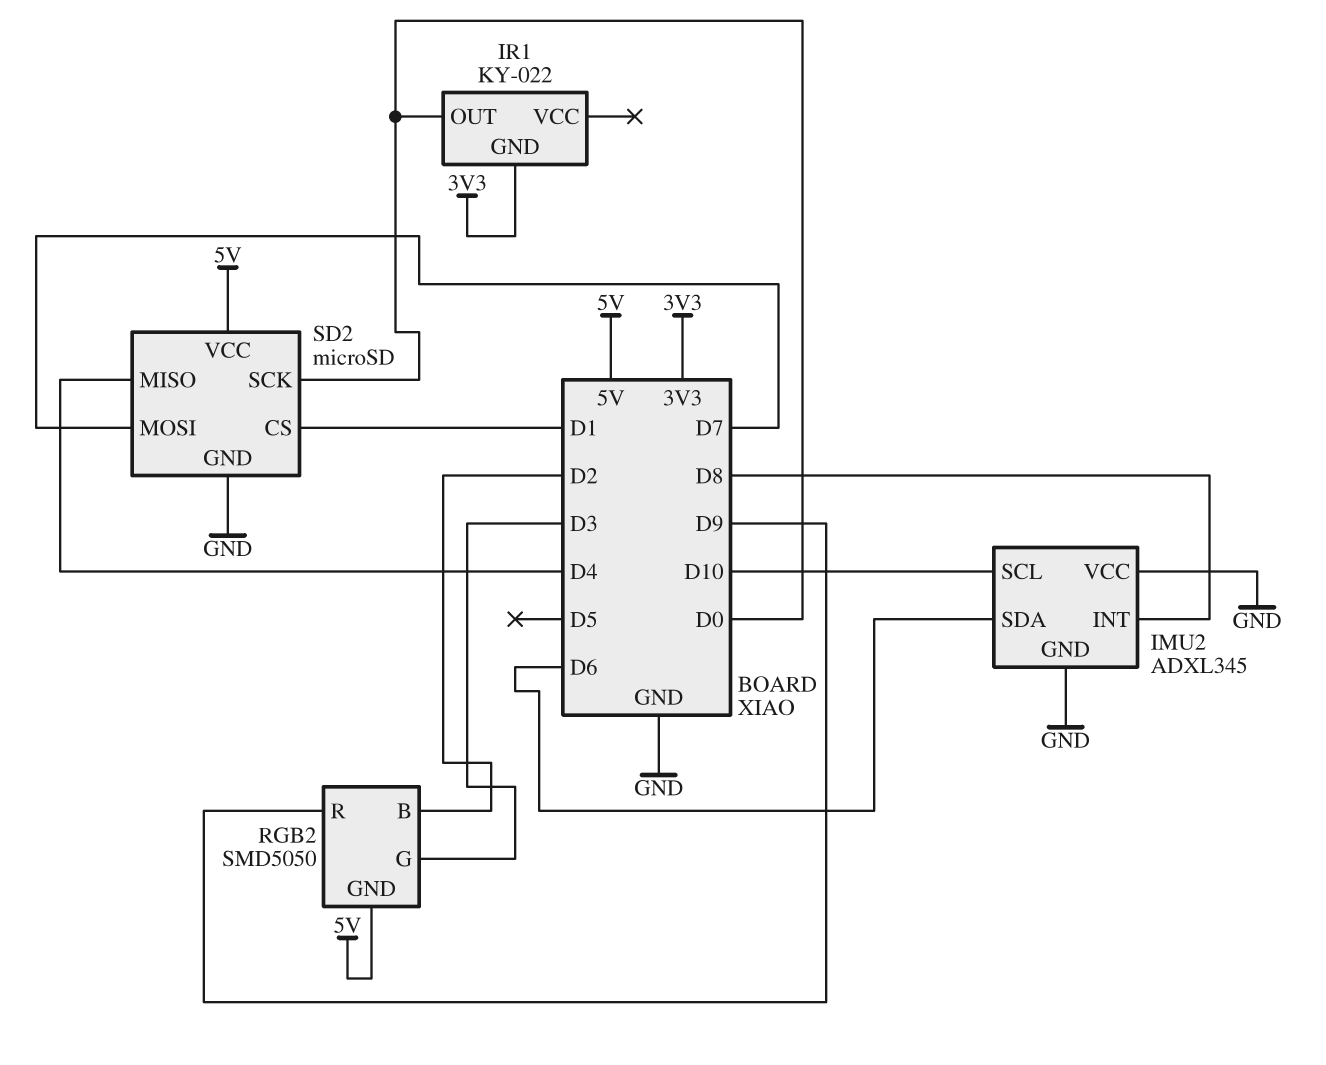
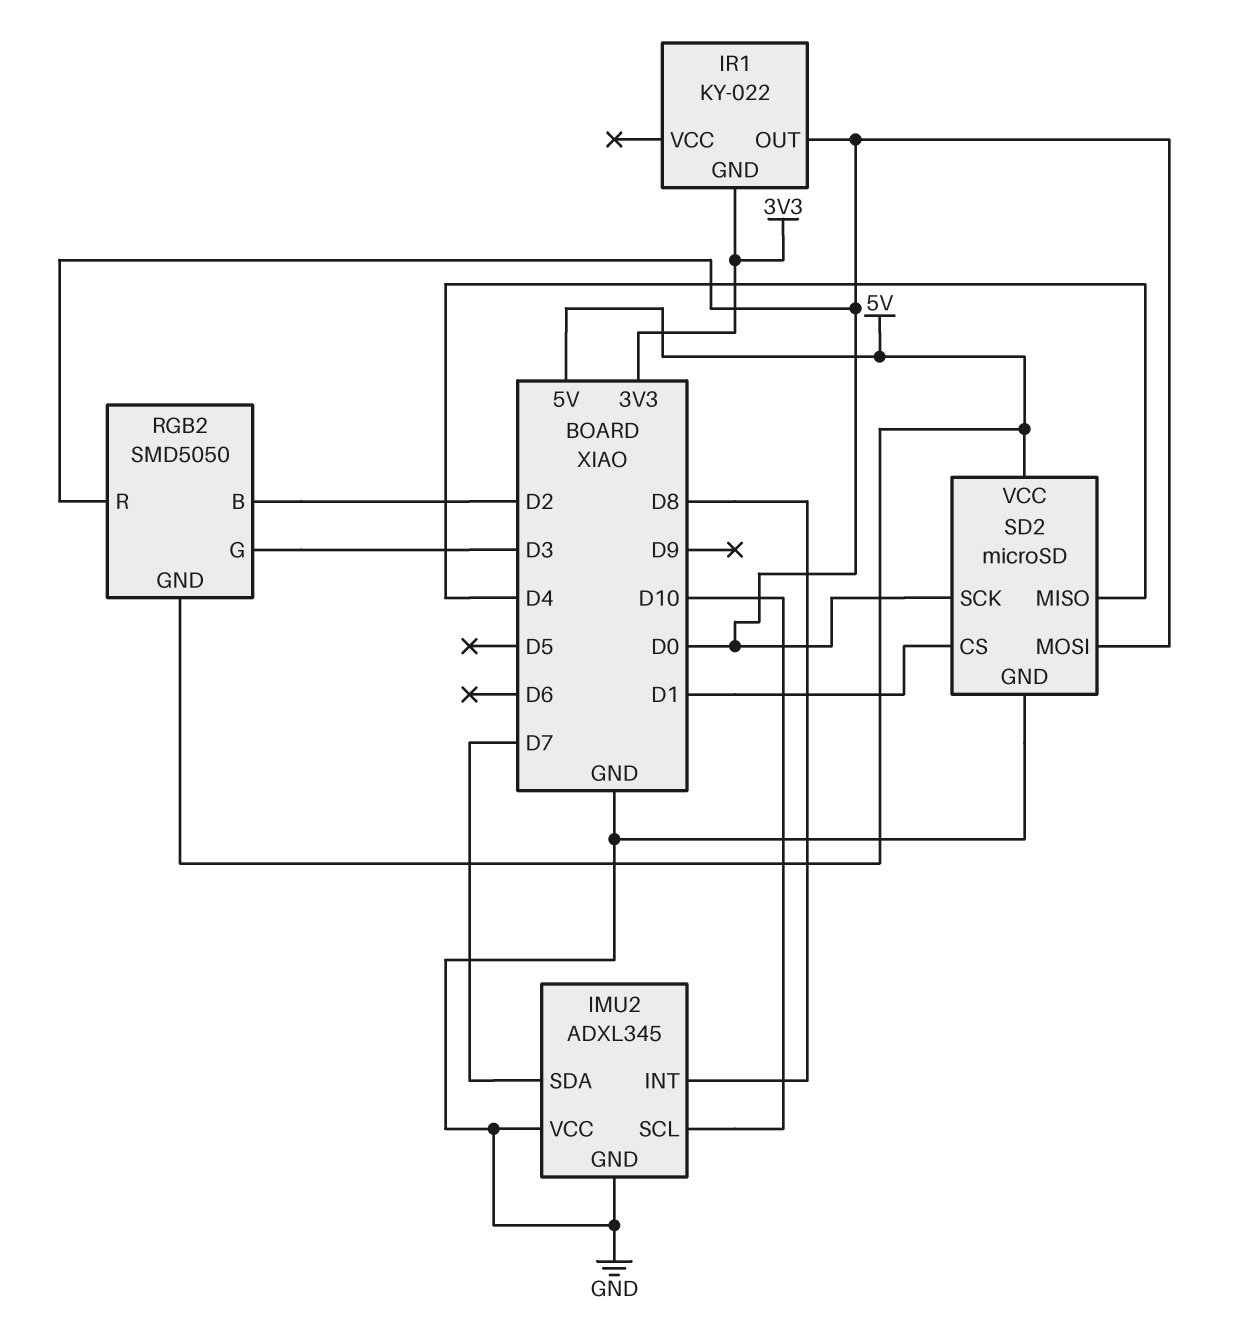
IMU2 pin SDA: D6 -> D7
RGB2 pin R: D9 -> D0
SD2 pin MOSI: D7 -> D0

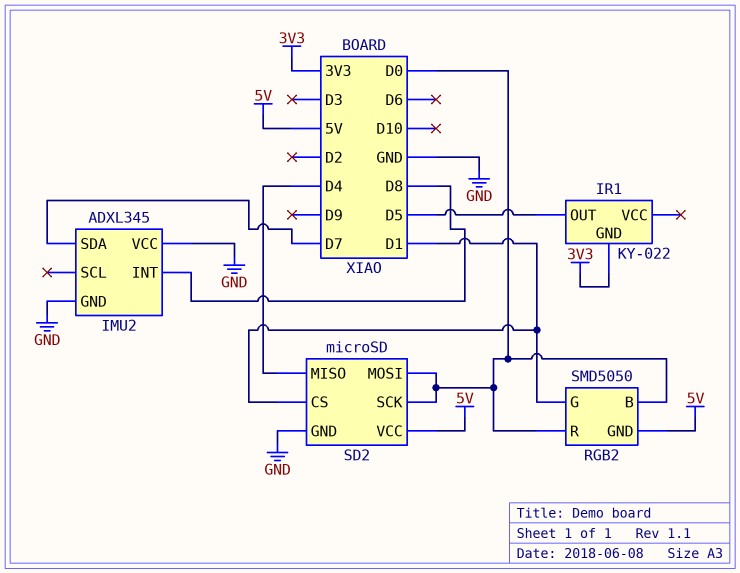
IMU2 pin SCL: D10 -> none
IR1 pin OUT: D0 -> D5
RGB2 pin B: D2 -> D0
RGB2 pin G: D3 -> D1

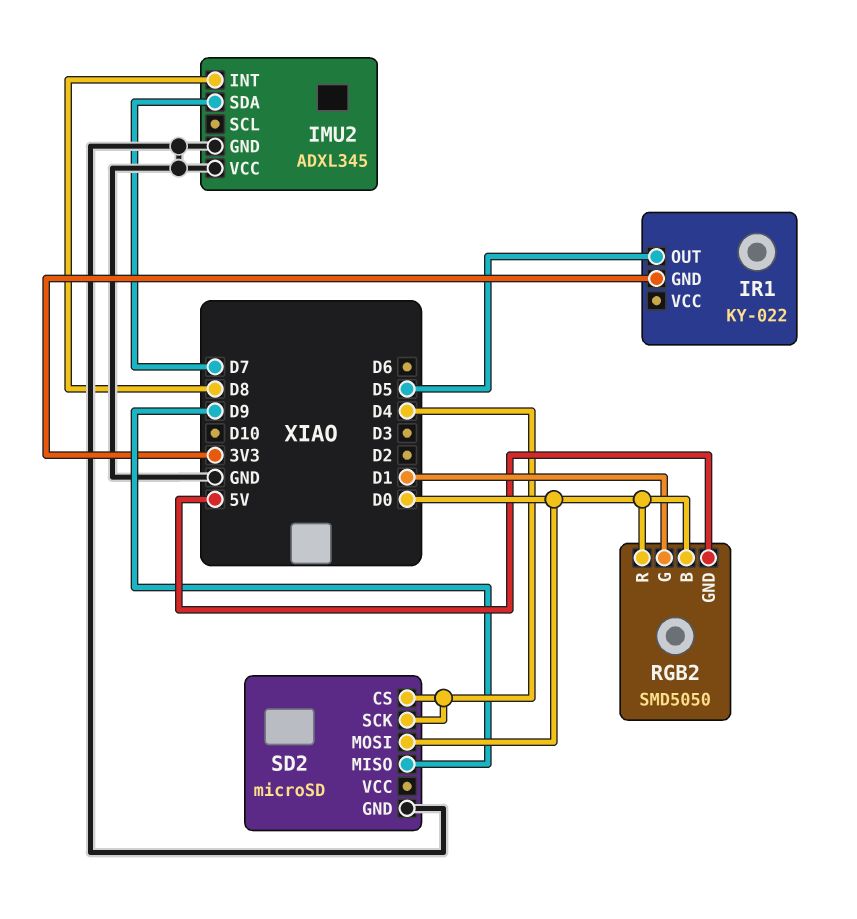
SD2 pin CS: D1 -> D4
SD2 pin MISO: D4 -> D9
SD2 pin SCK: D0 -> D4
SD2 pin VCC: 5V -> none

